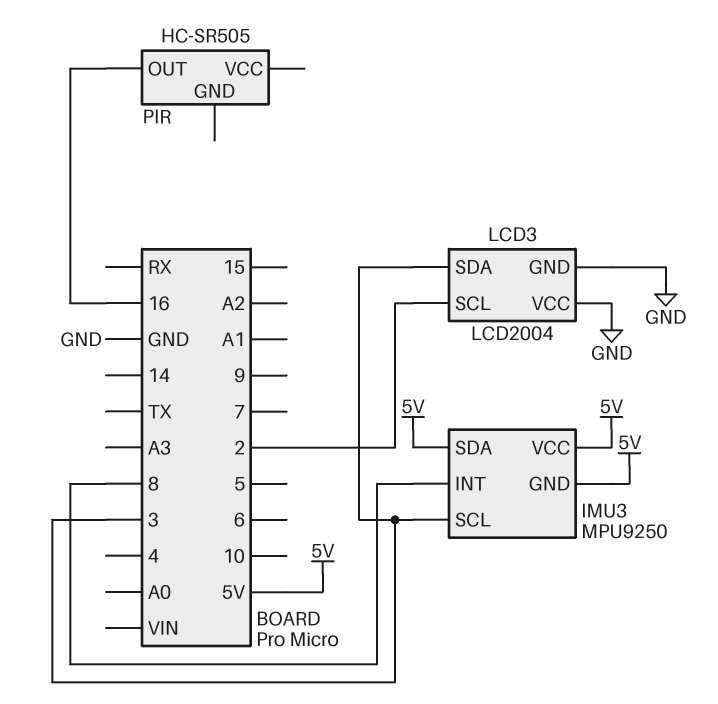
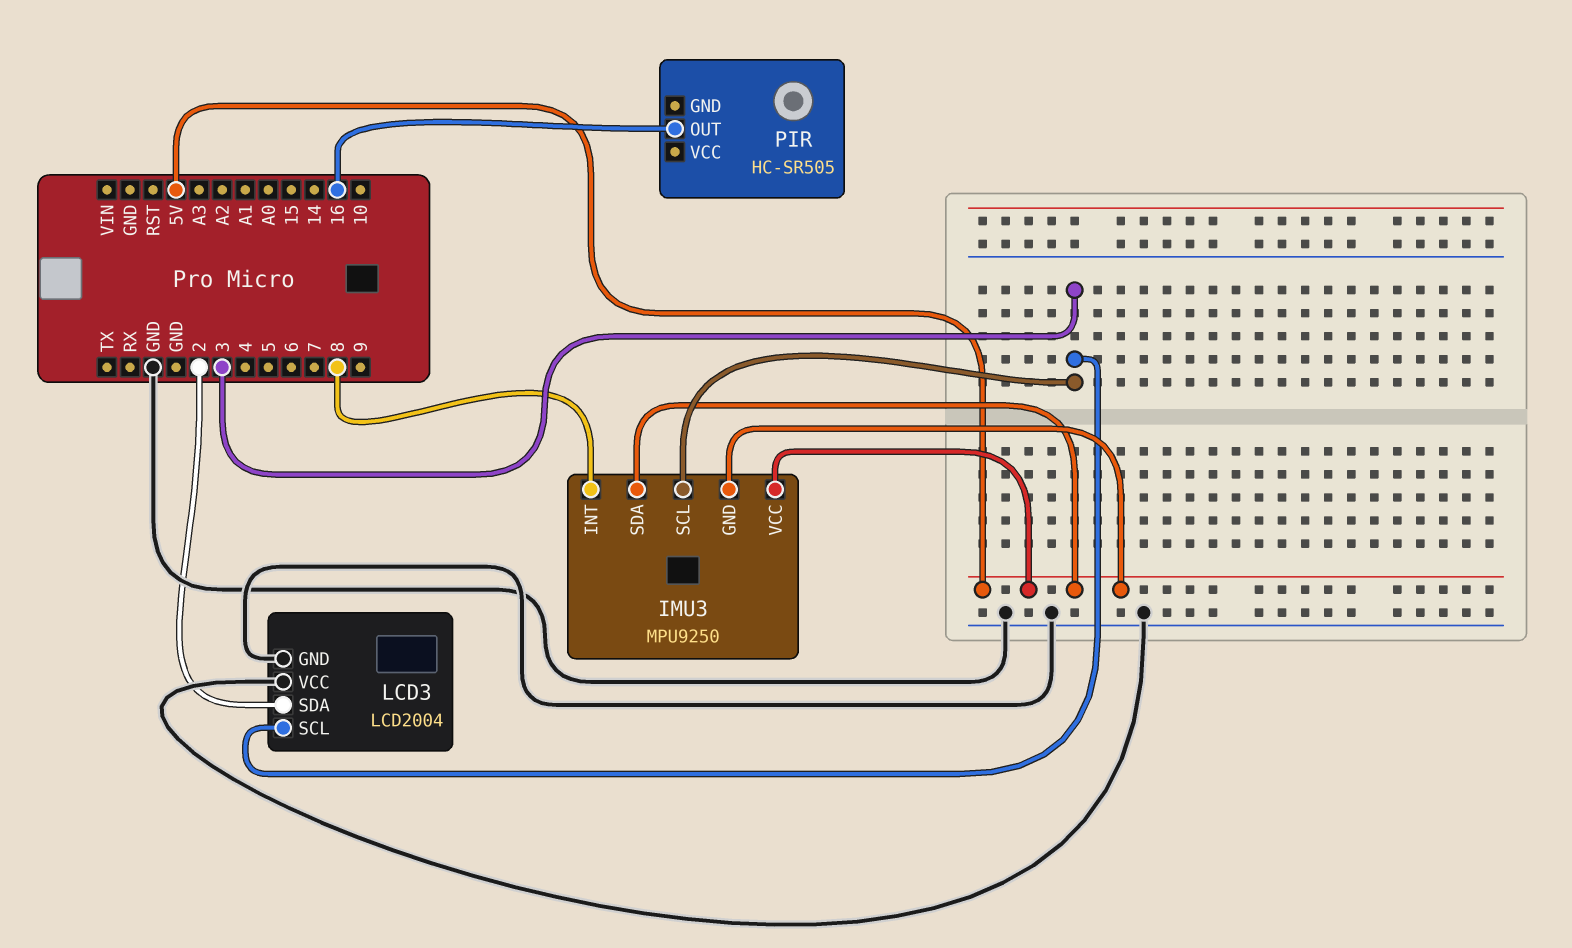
LCD3 pin SCL: 2 -> 3
LCD3 pin SDA: 3 -> 2

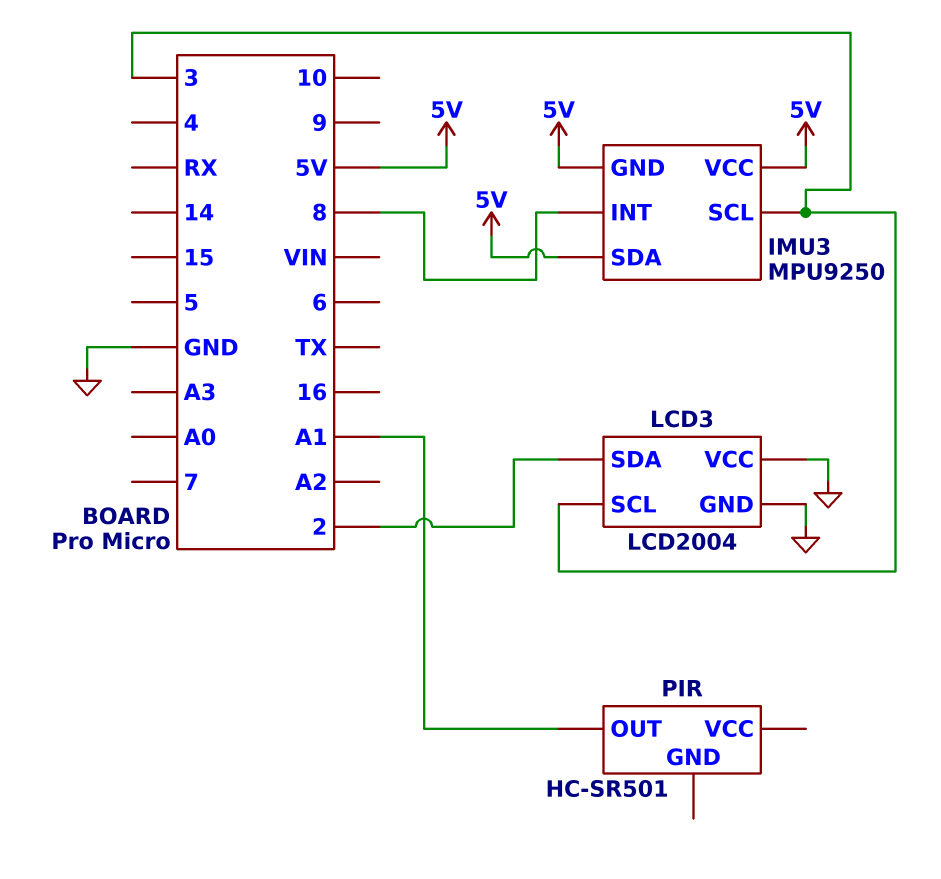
PIR: HC-SR505 -> HC-SR501
PIR pin OUT: 16 -> A1

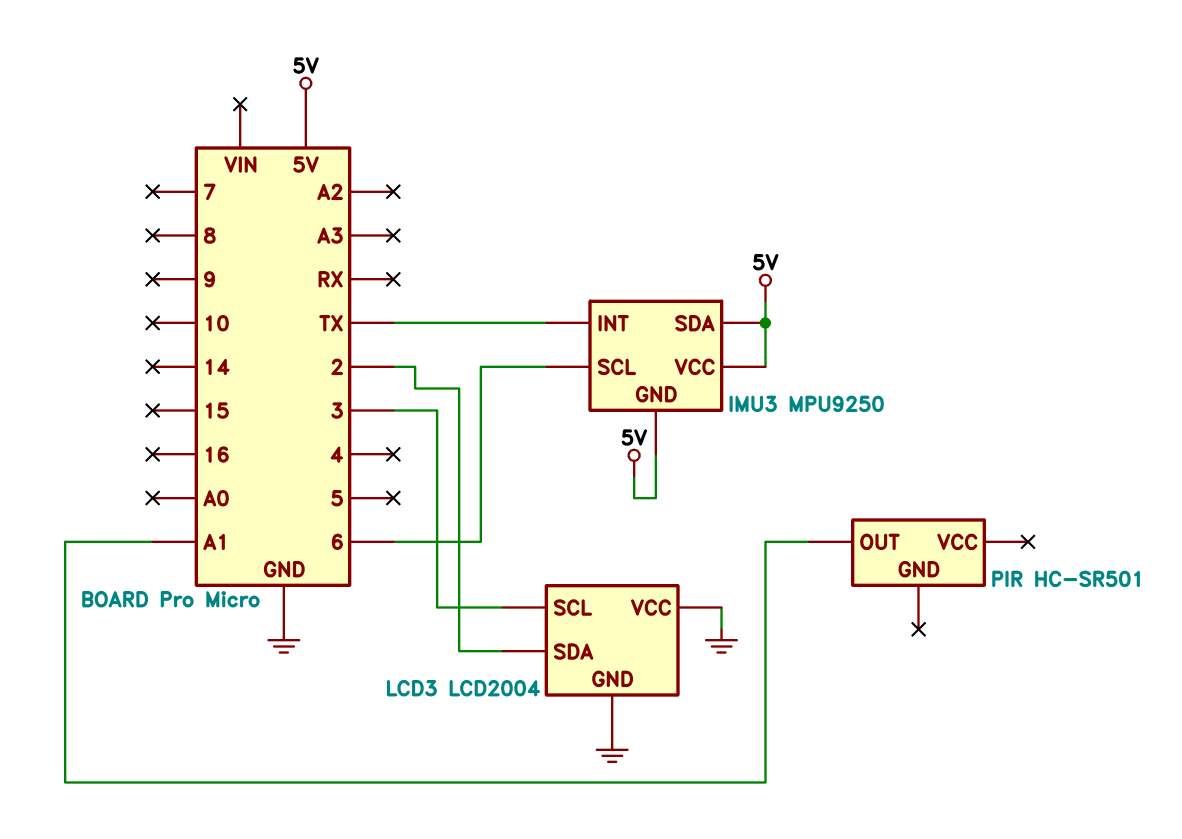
IMU3 pin INT: 8 -> TX
IMU3 pin SCL: 3 -> 6

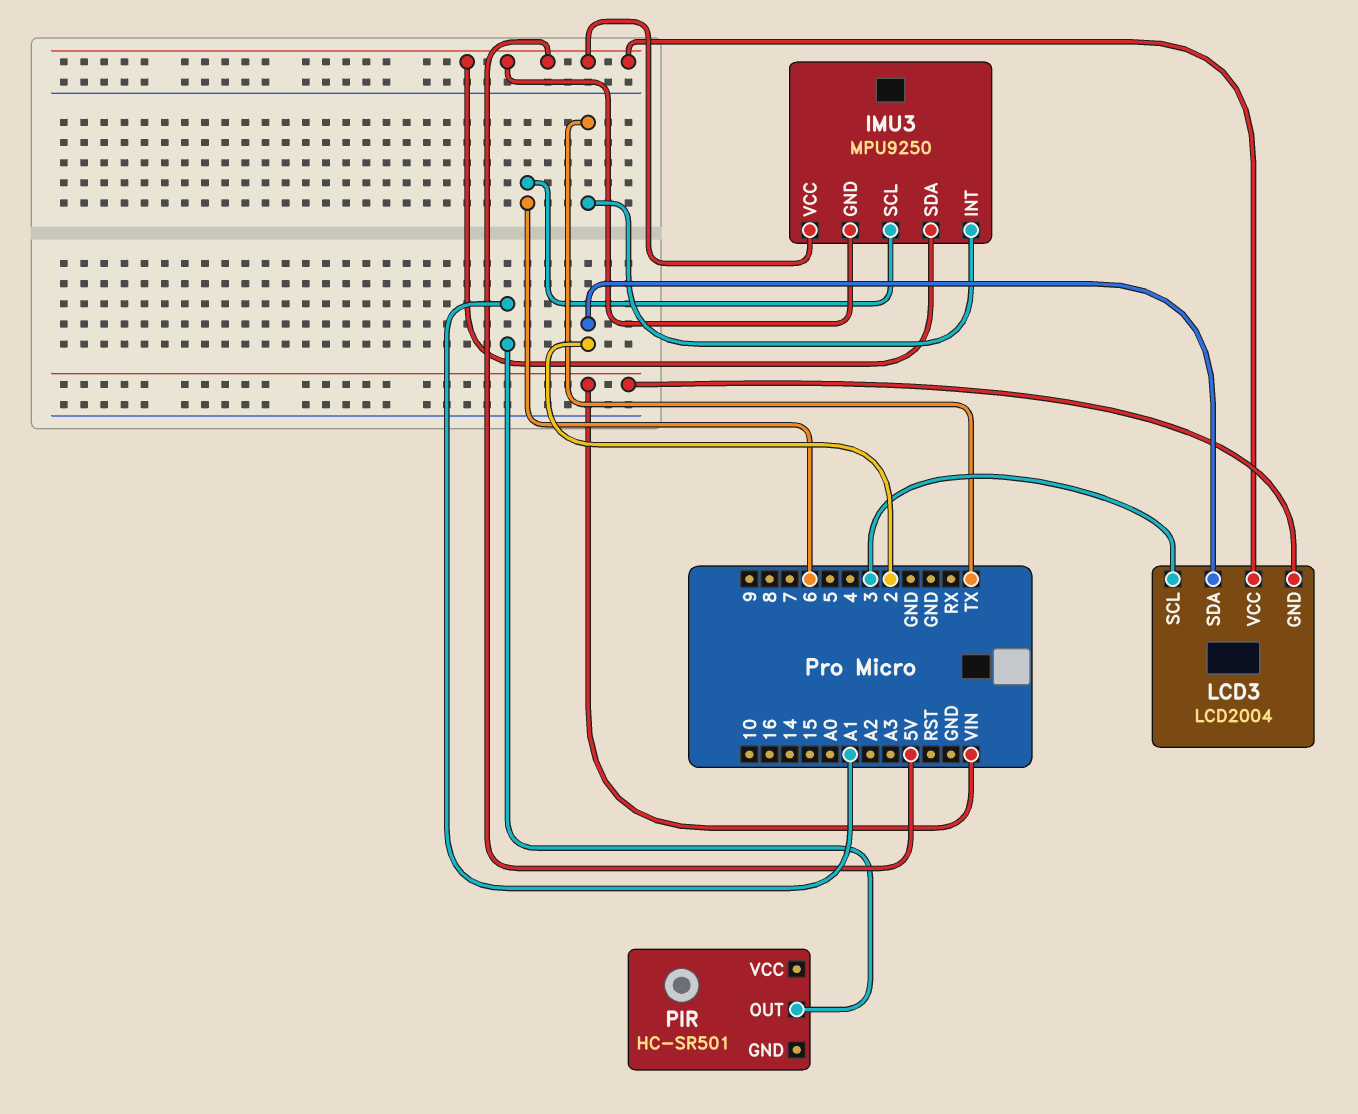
LCD3 pin GND: GND -> VIN
LCD3 pin VCC: GND -> 5V

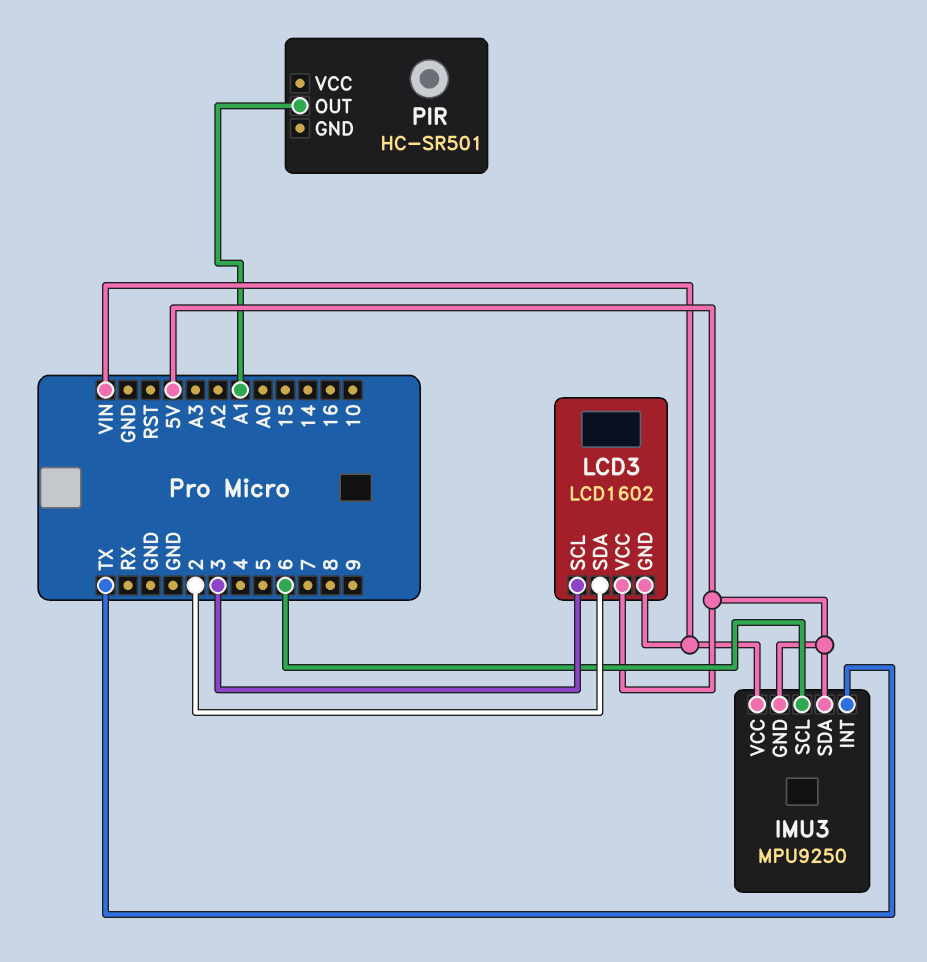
IMU3 pin VCC: 5V -> VIN
LCD3: LCD2004 -> LCD1602

